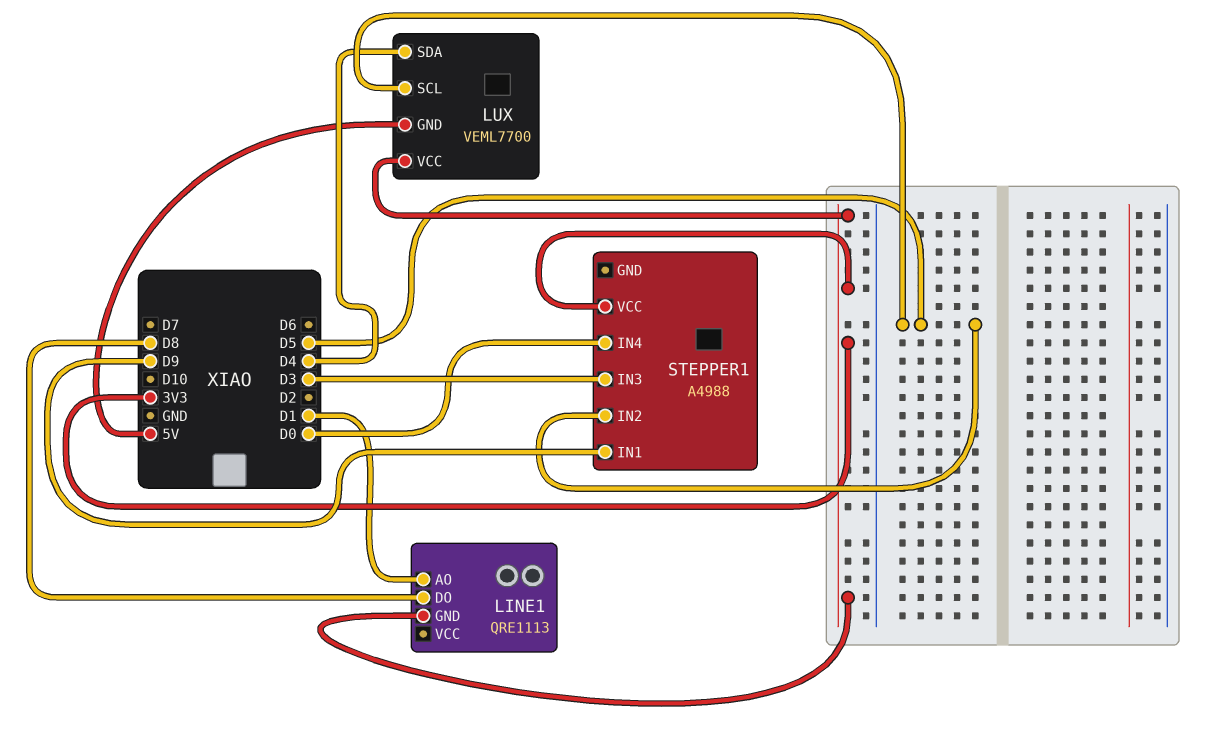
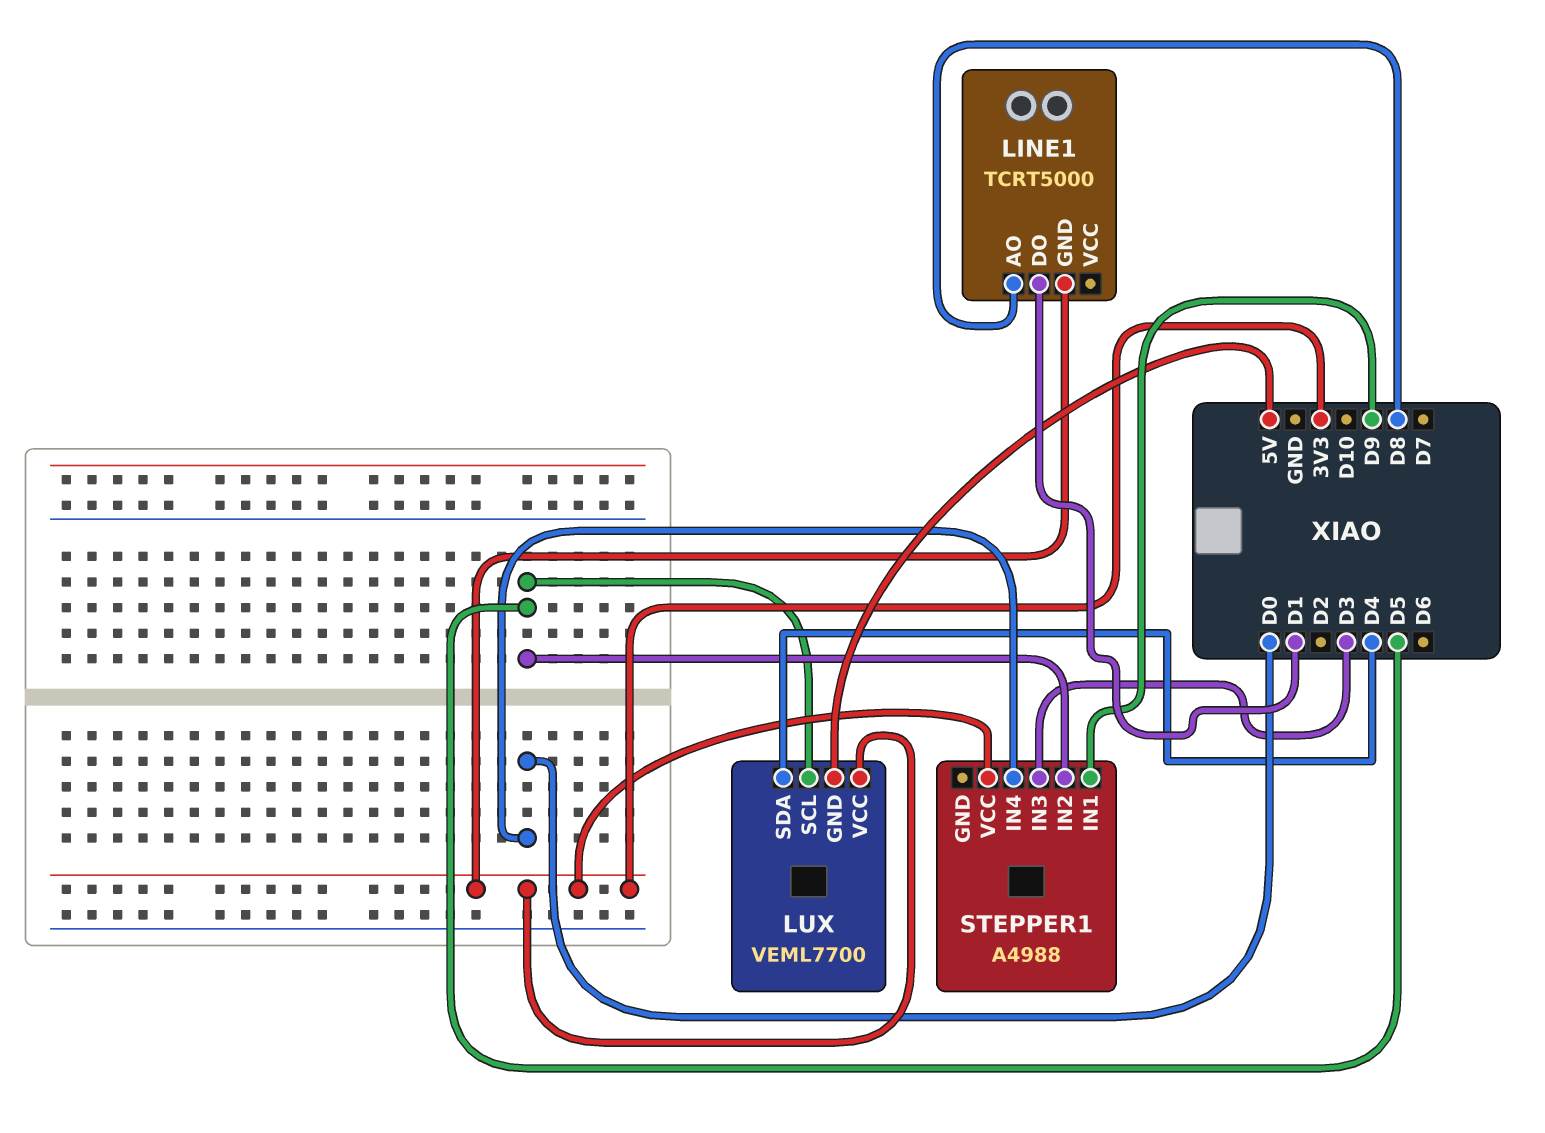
LINE1: QRE1113 -> TCRT5000
LINE1 pin AO: D1 -> D8
LINE1 pin DO: D8 -> D1

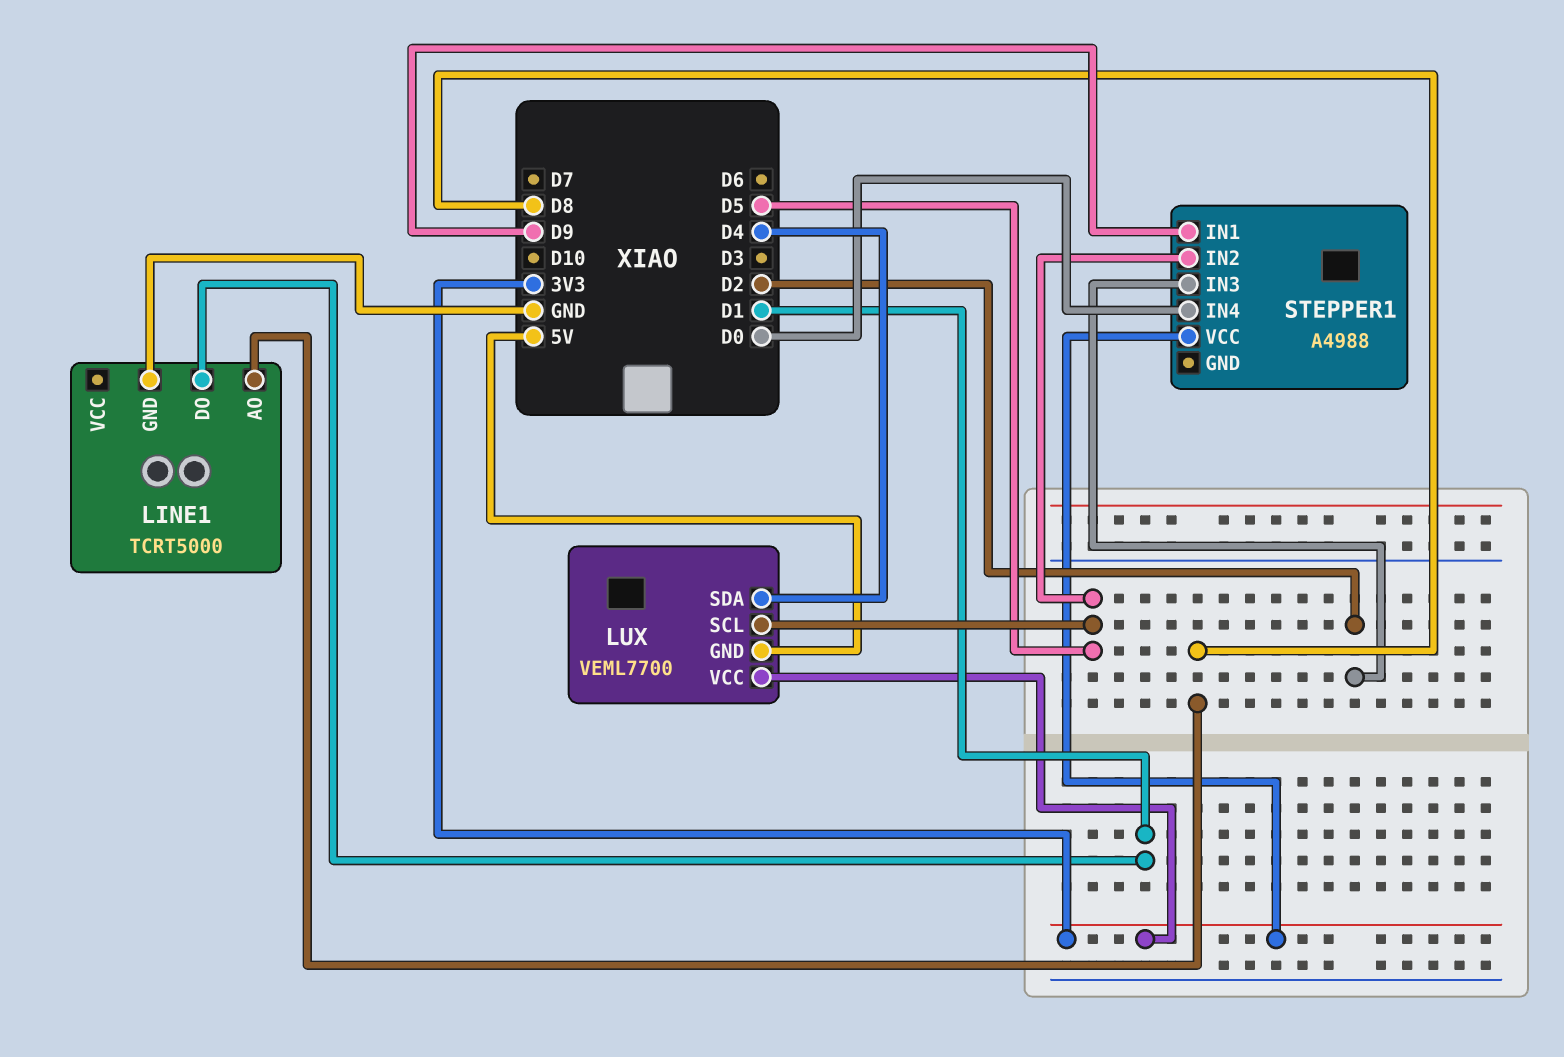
LINE1 pin GND: 3V3 -> GND
STEPPER1 pin IN3: D3 -> D2

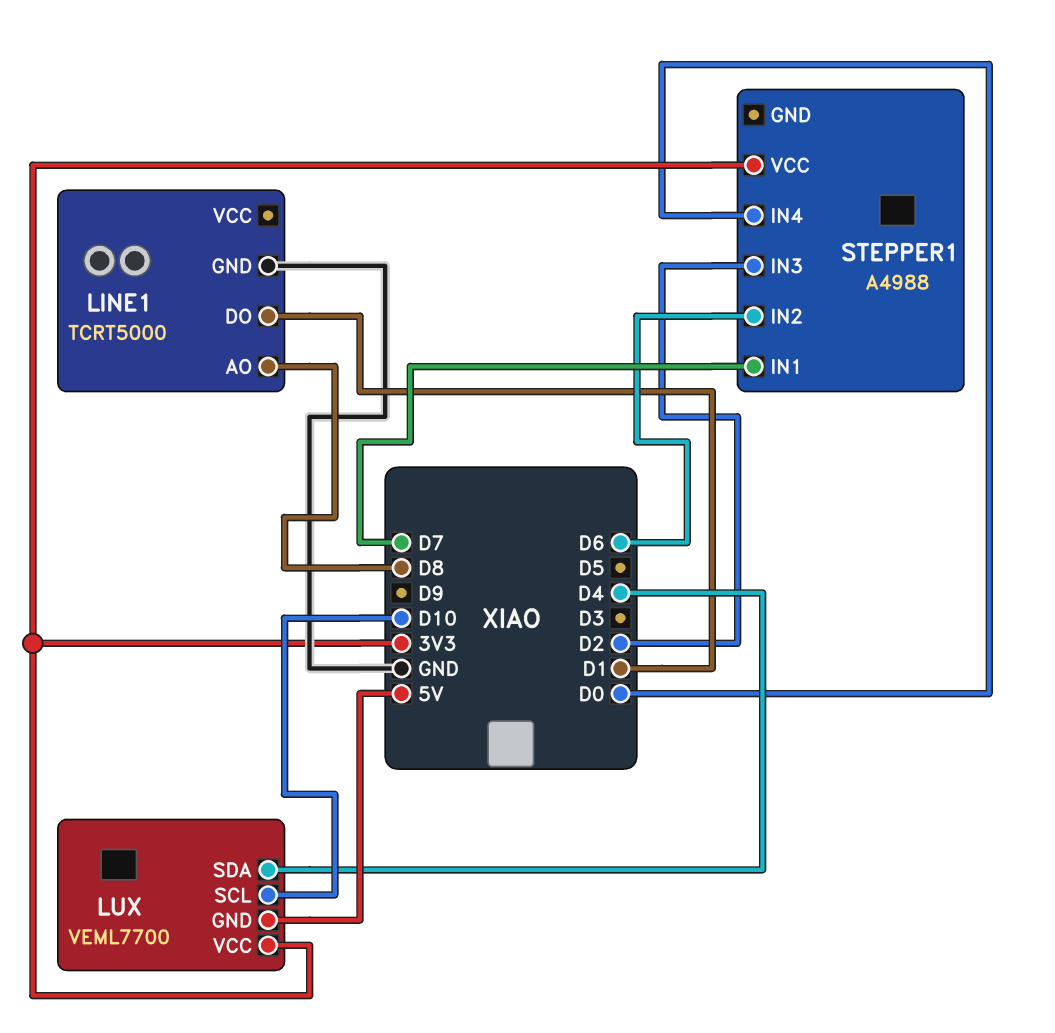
LUX pin SCL: D5 -> D10
STEPPER1 pin IN1: D9 -> D7
STEPPER1 pin IN2: D5 -> D6

